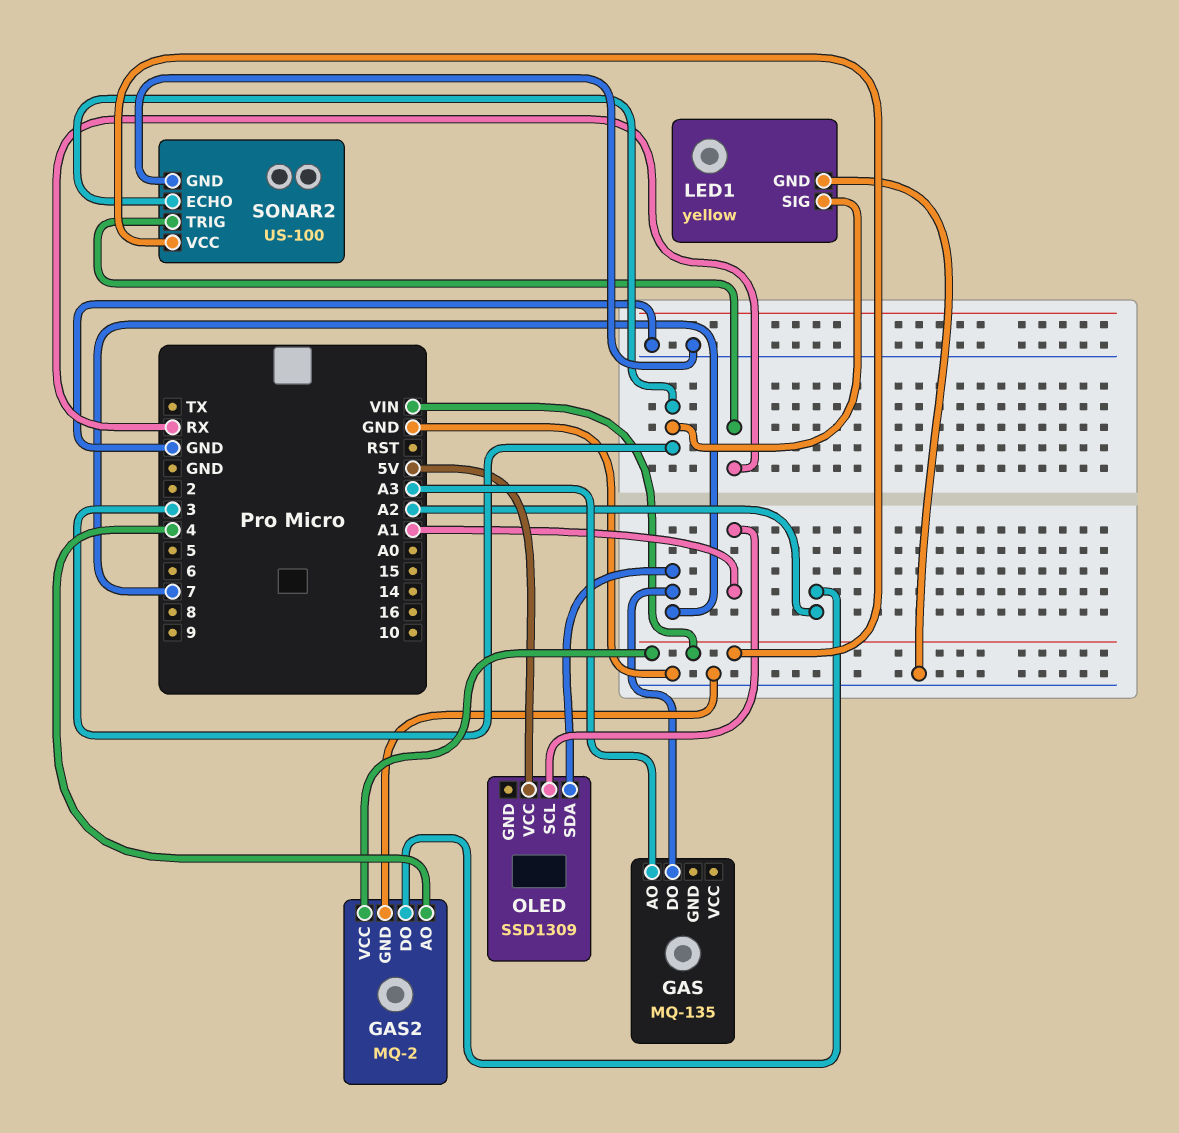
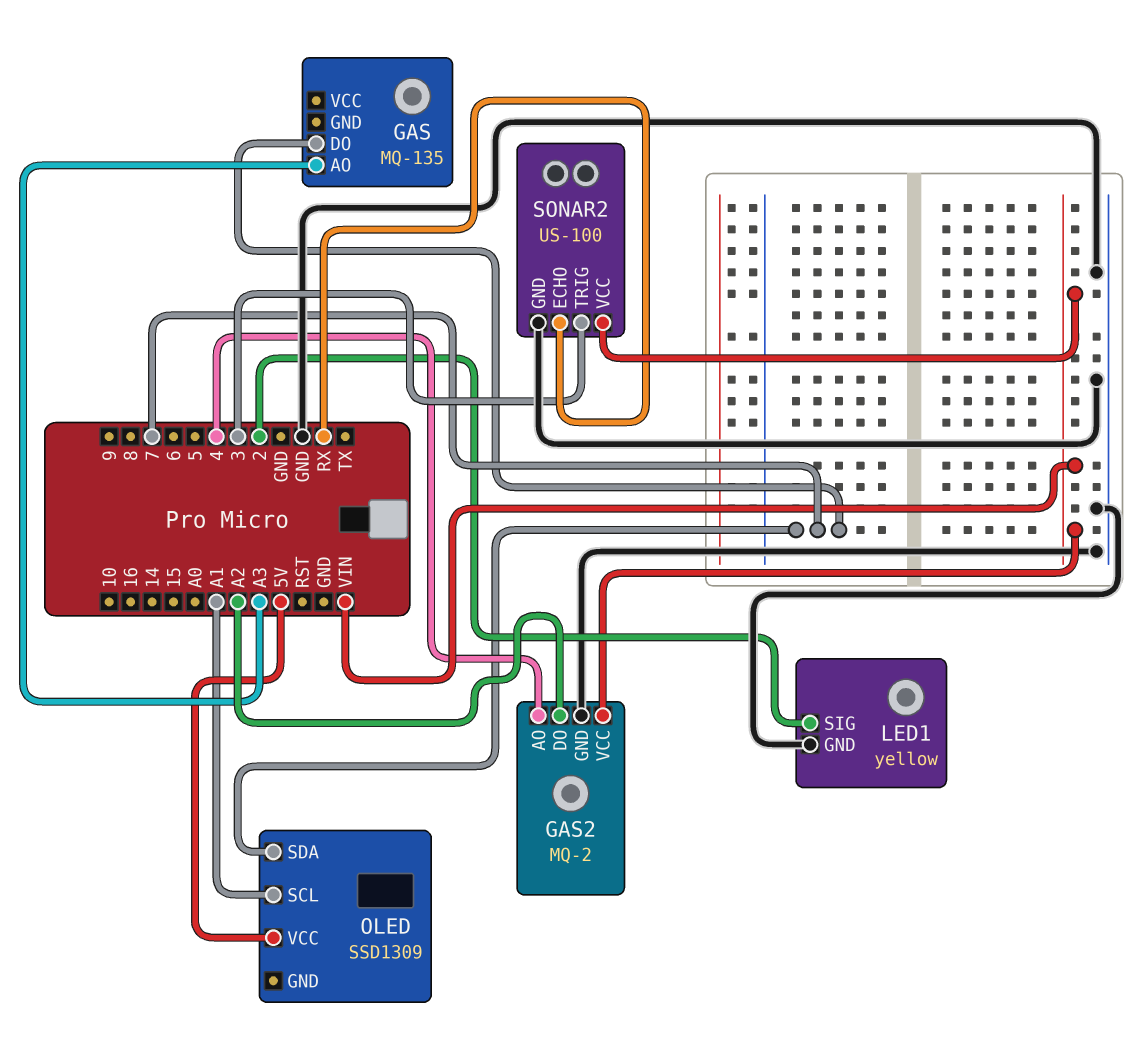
LED1 pin SIG: 3 -> 2
SONAR2 pin ECHO: 3 -> RX
SONAR2 pin TRIG: RX -> 3

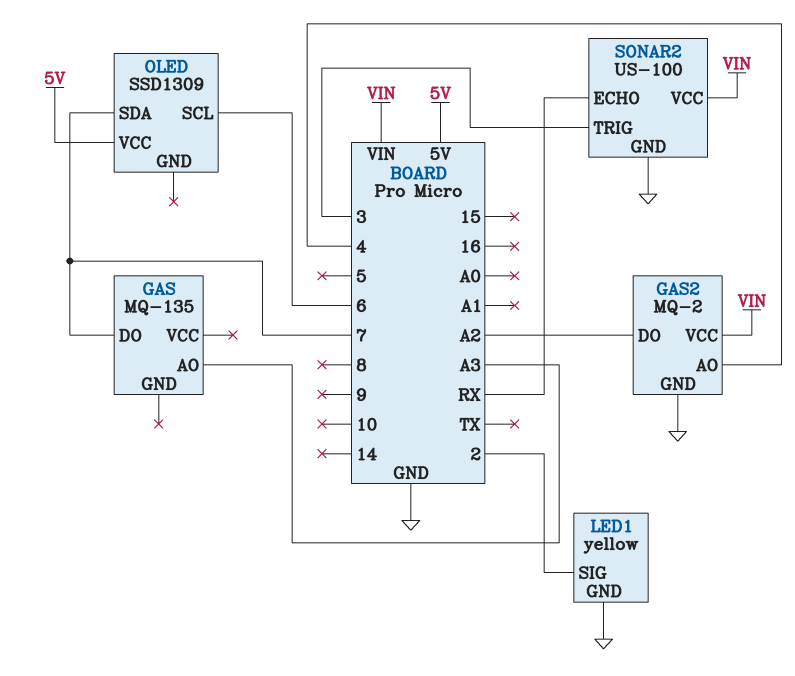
OLED pin SCL: A1 -> 6

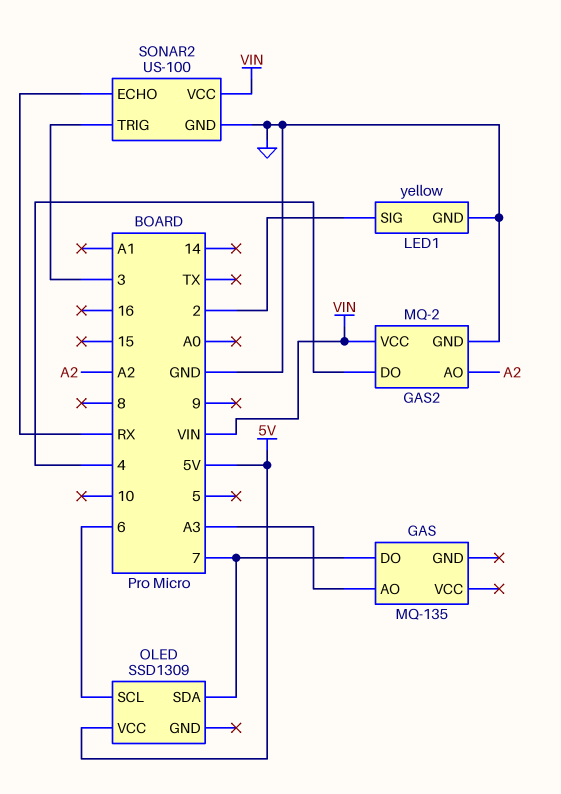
GAS2 pin AO: 4 -> A2
GAS2 pin DO: A2 -> 4

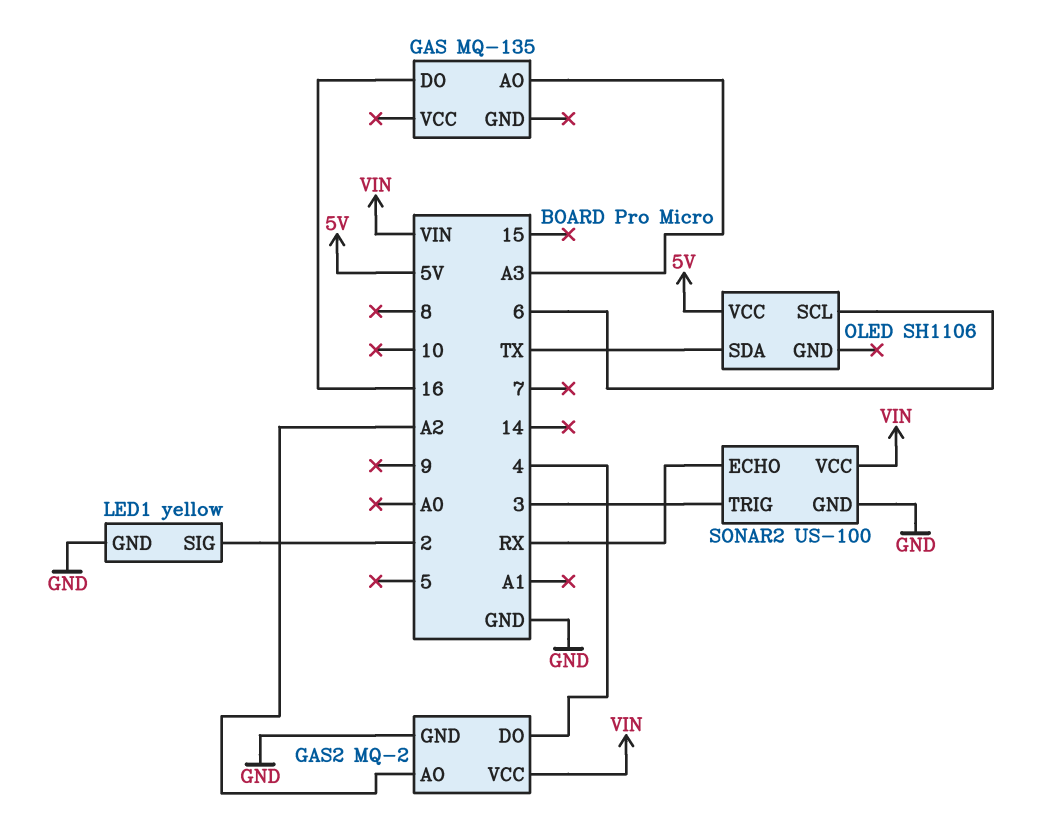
GAS pin DO: 7 -> 16
OLED: SSD1309 -> SH1106
OLED pin SDA: 7 -> TX

